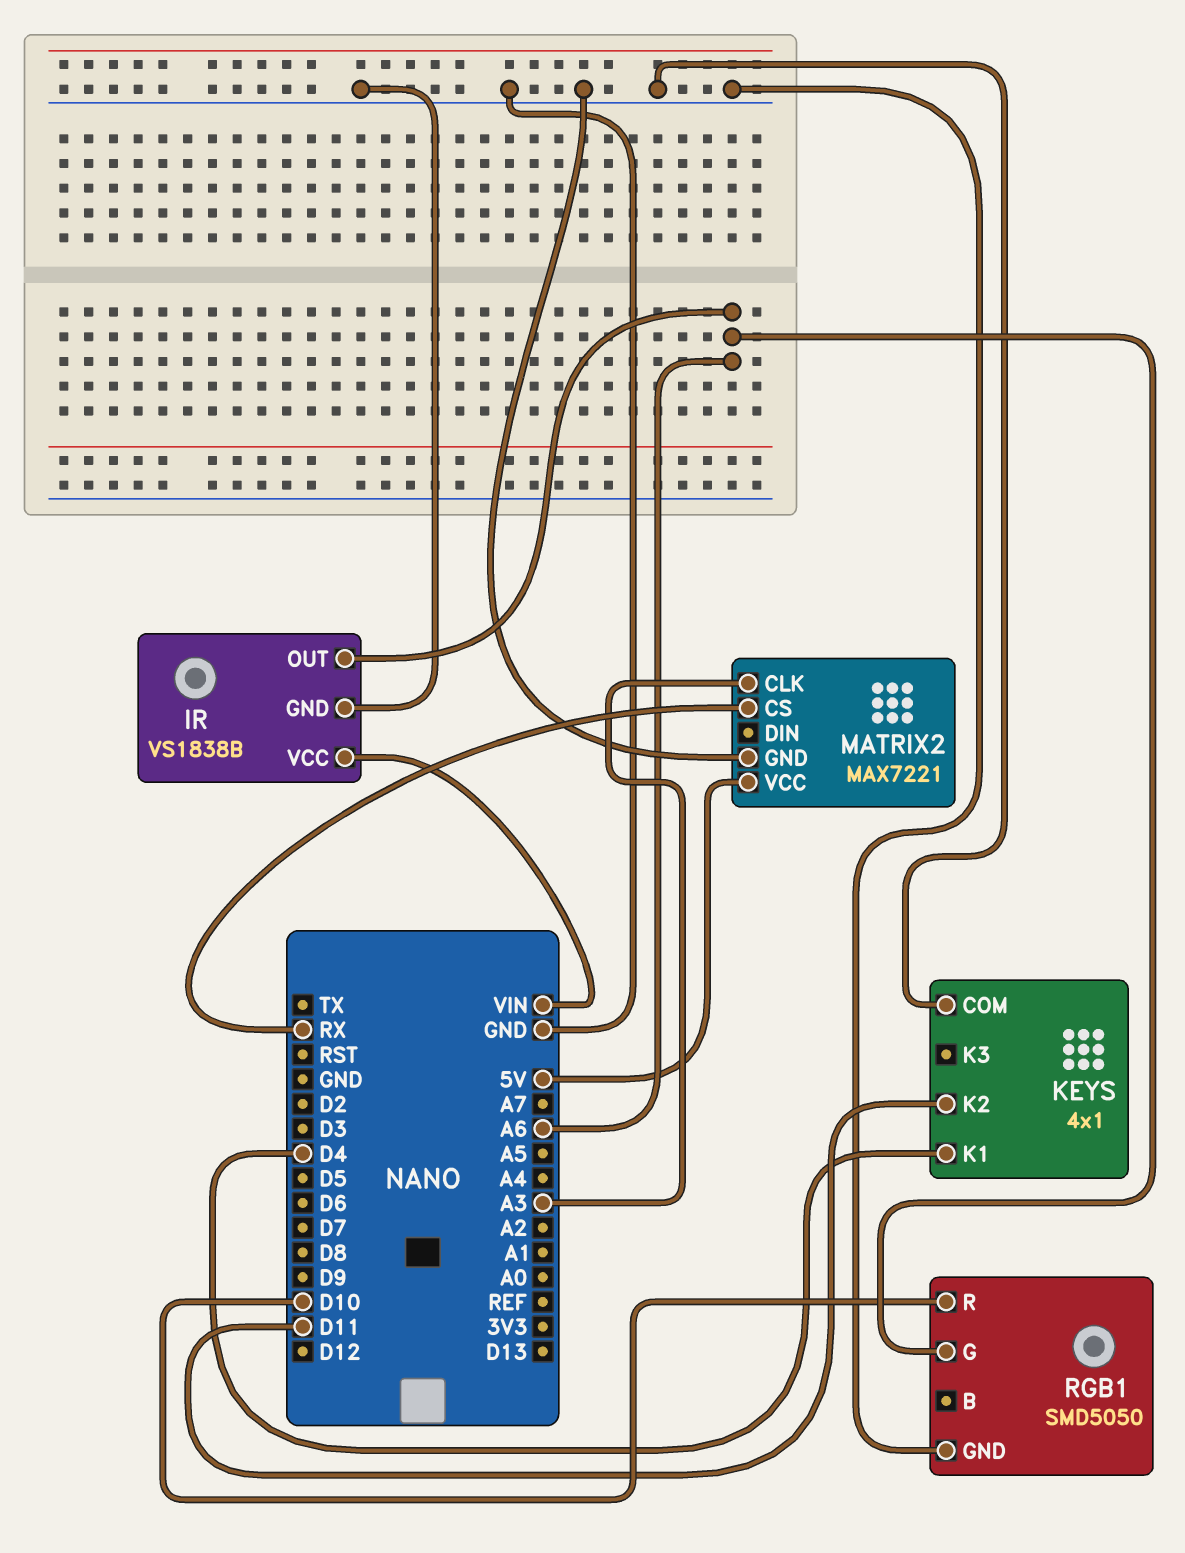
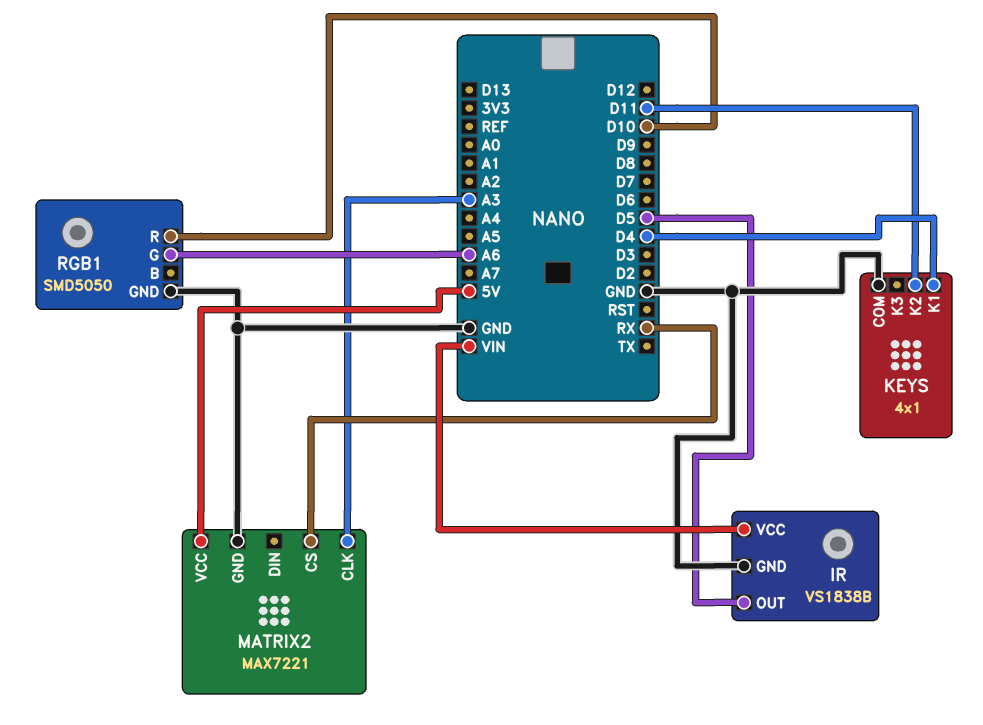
IR pin OUT: A6 -> D5

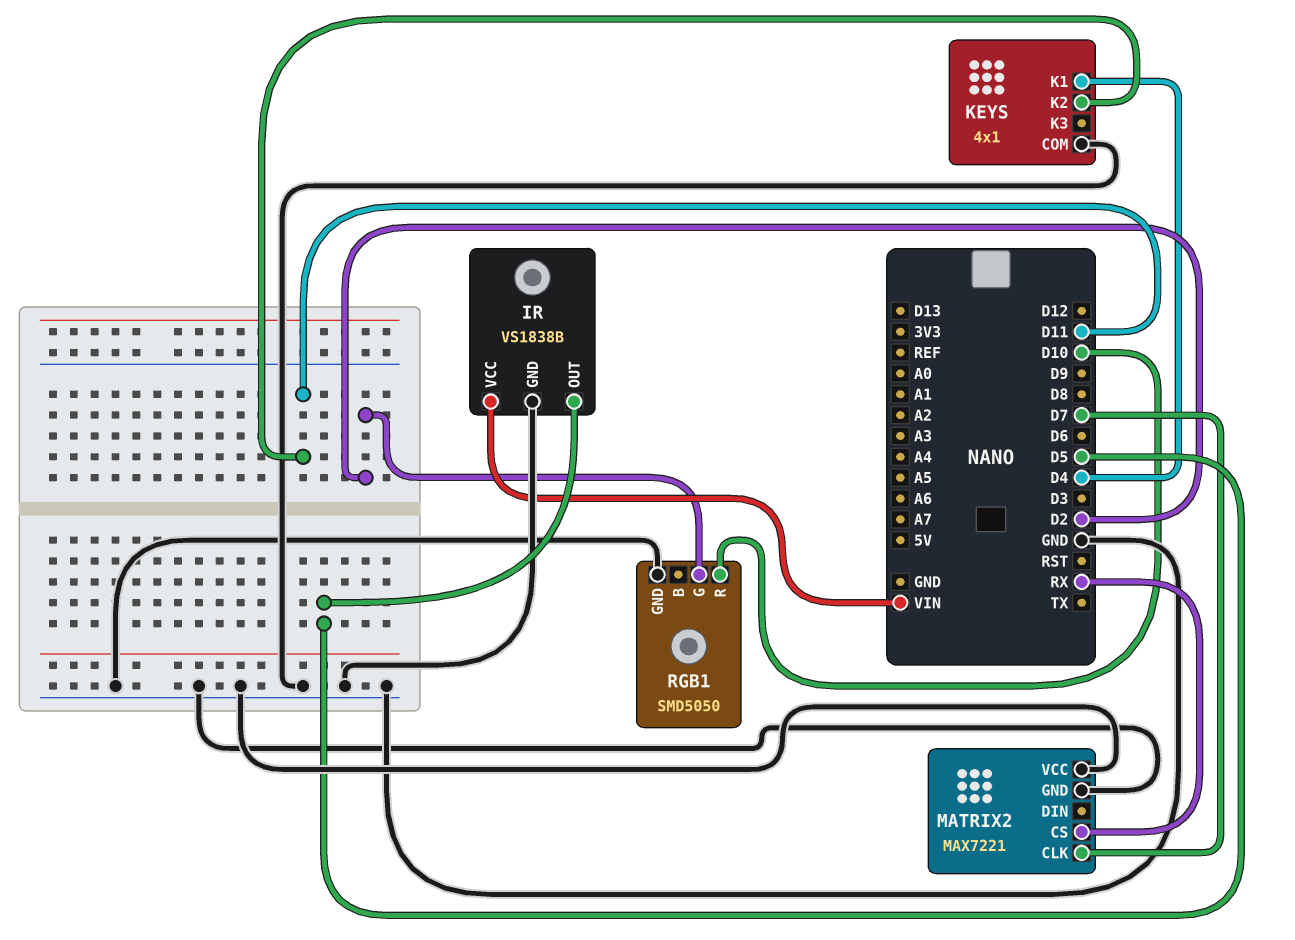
MATRIX2 pin CLK: A3 -> D7
MATRIX2 pin VCC: 5V -> GND
RGB1 pin G: A6 -> D2

